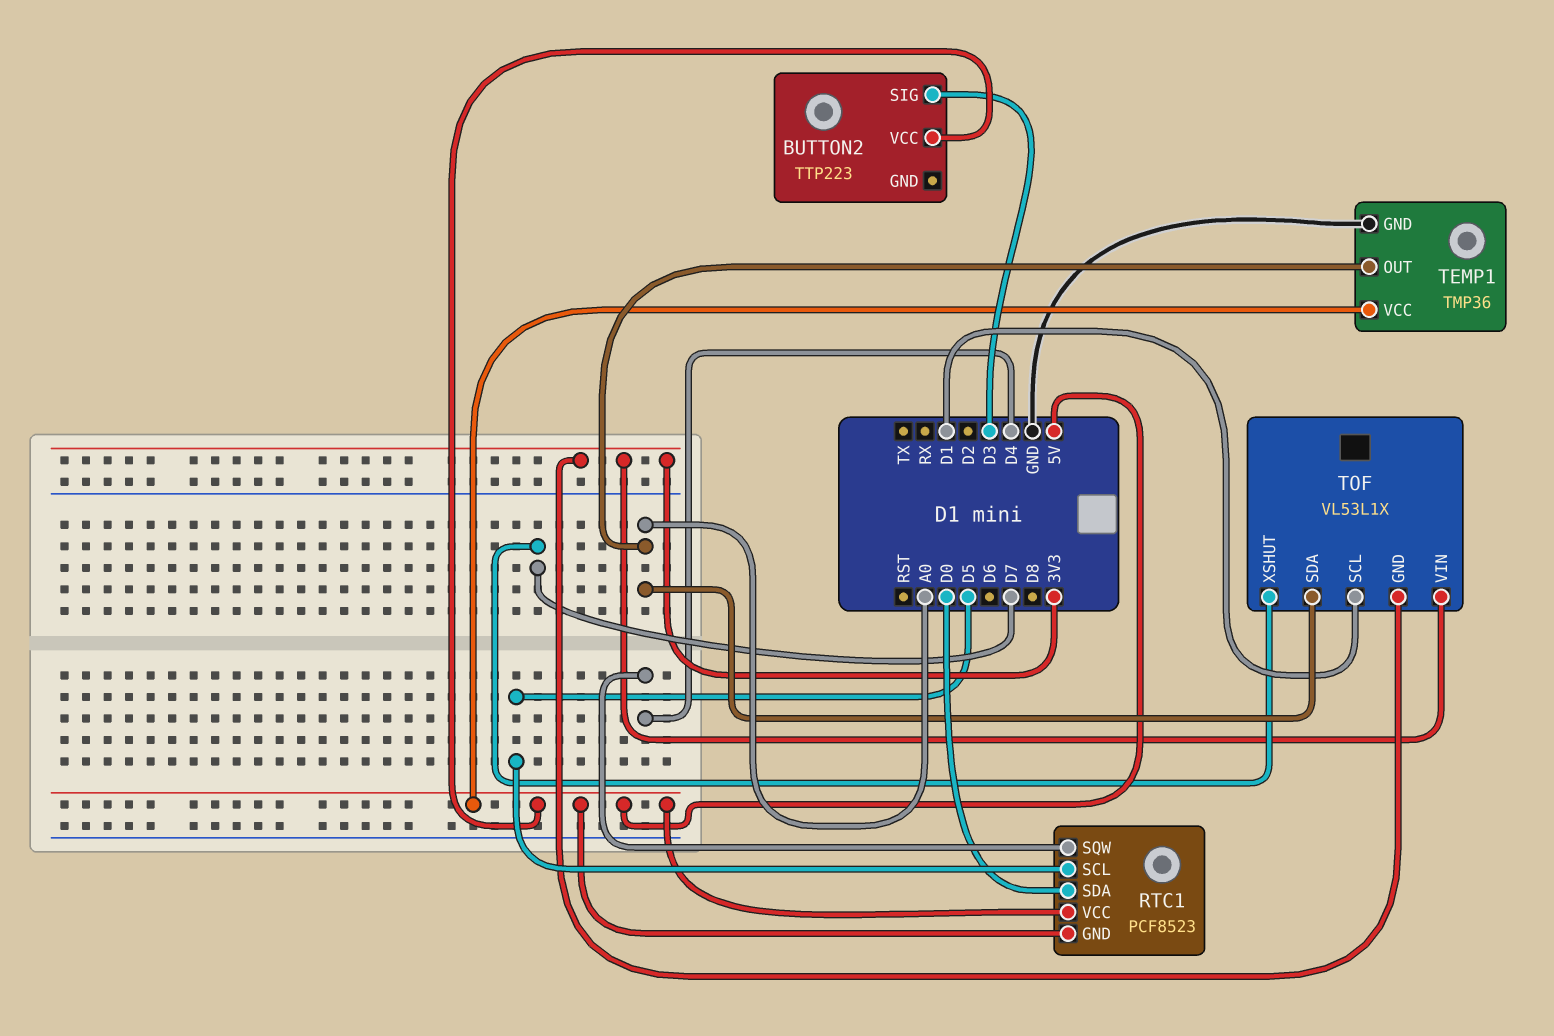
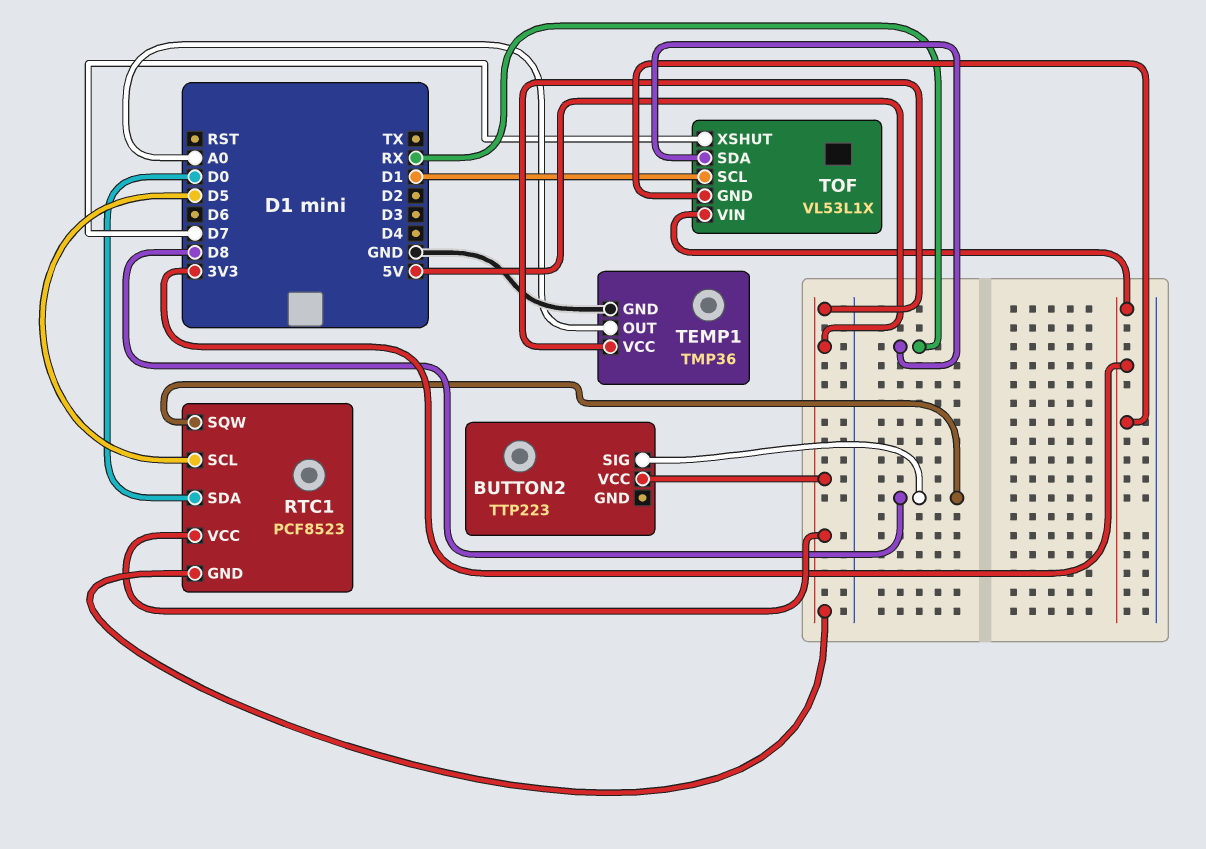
BUTTON2 pin SIG: D3 -> D8
RTC1 pin SQW: D4 -> D8
TOF pin SDA: A0 -> RX

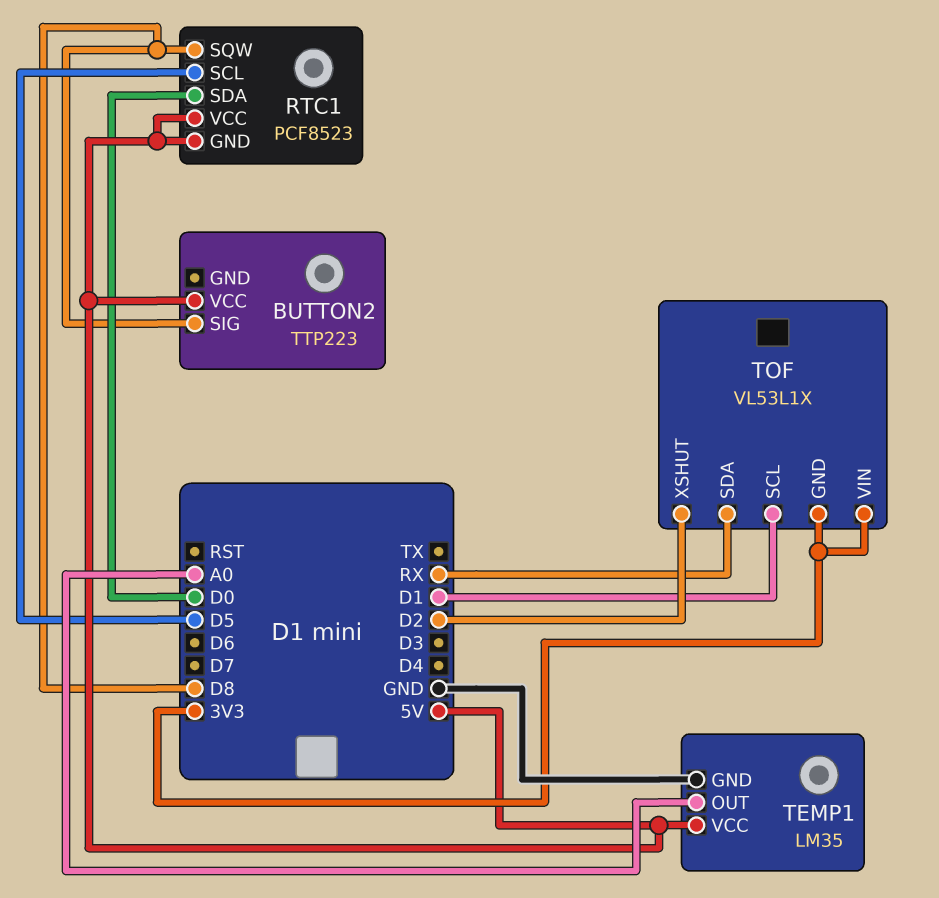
TEMP1: TMP36 -> LM35
TOF pin XSHUT: D7 -> D2

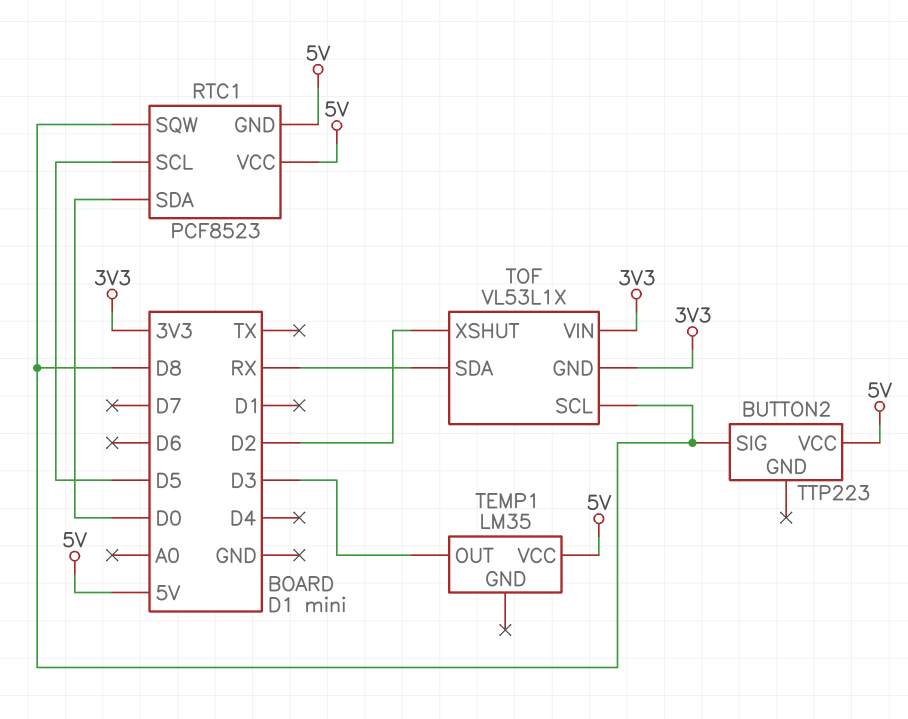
TEMP1 pin GND: GND -> none
TEMP1 pin OUT: A0 -> D3
TOF pin SCL: D1 -> D8

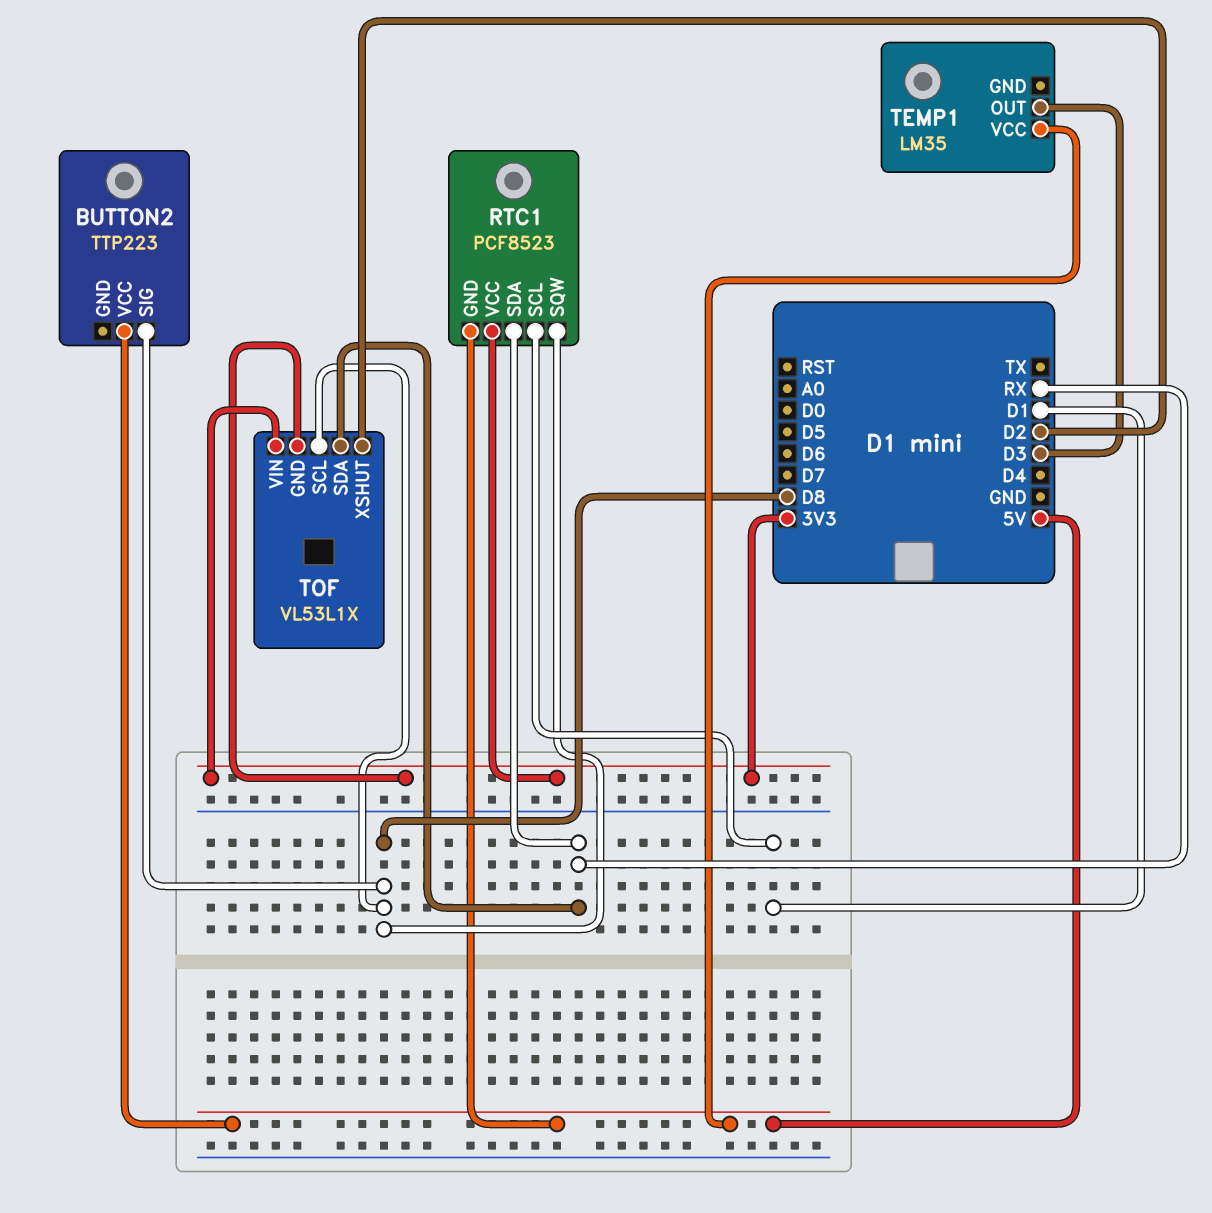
RTC1 pin SCL: D5 -> D1
RTC1 pin SDA: D0 -> RX
RTC1 pin VCC: 5V -> 3V3

